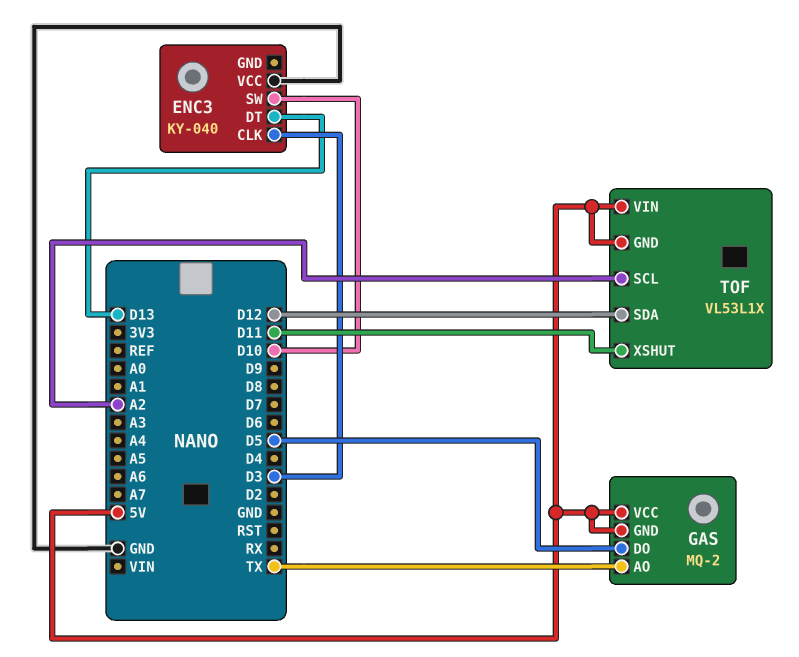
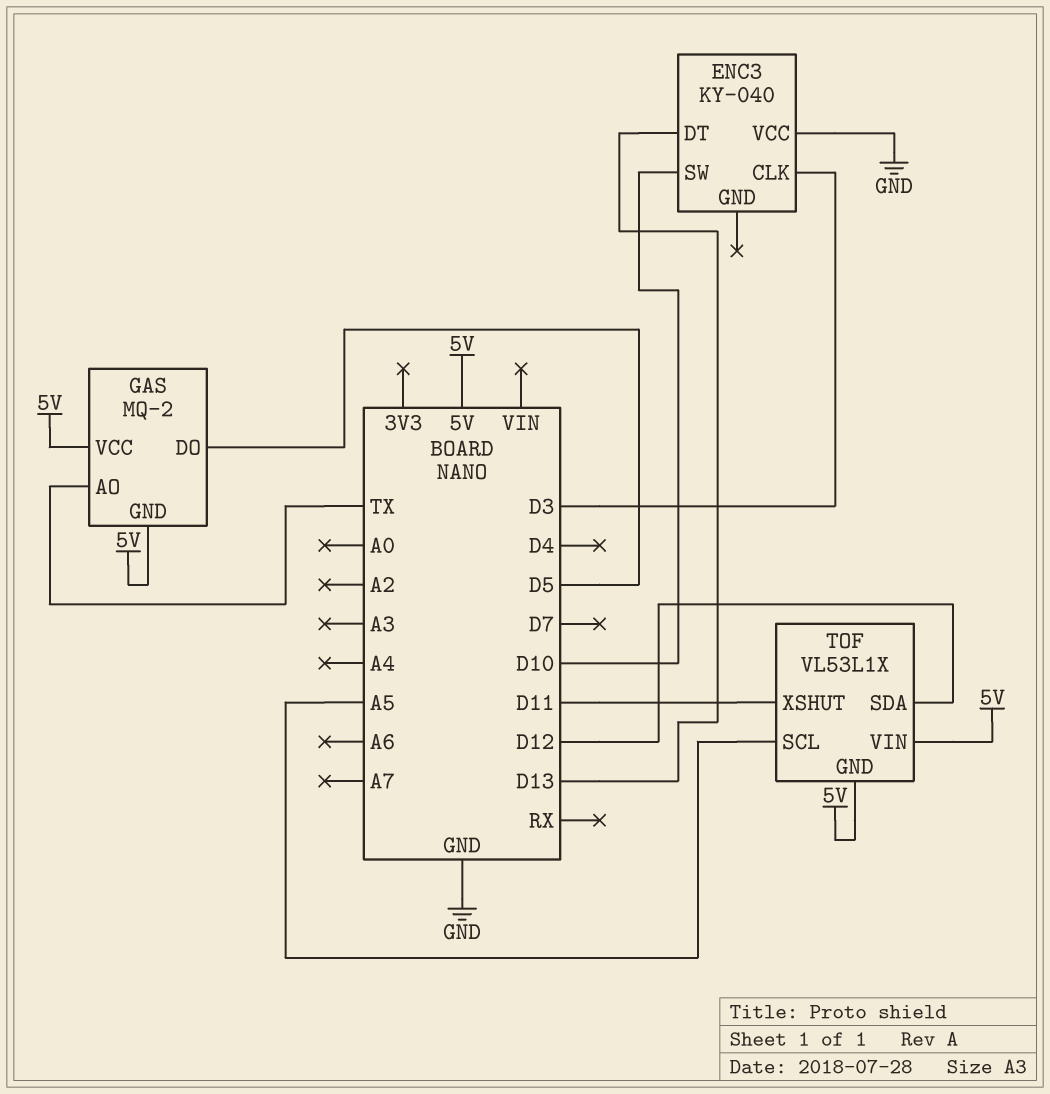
TOF pin SCL: A2 -> A5

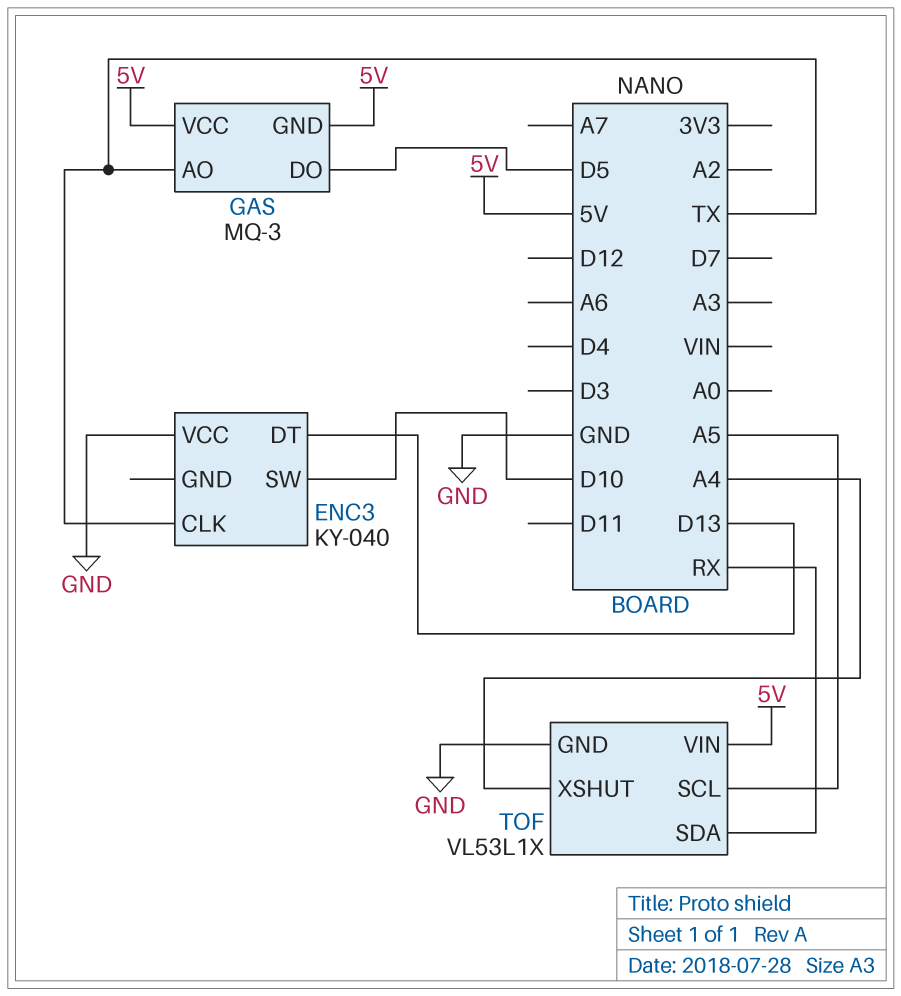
ENC3 pin CLK: D3 -> TX
GAS: MQ-2 -> MQ-3
TOF pin GND: 5V -> GND
TOF pin SDA: D12 -> RX
TOF pin XSHUT: D11 -> A4

